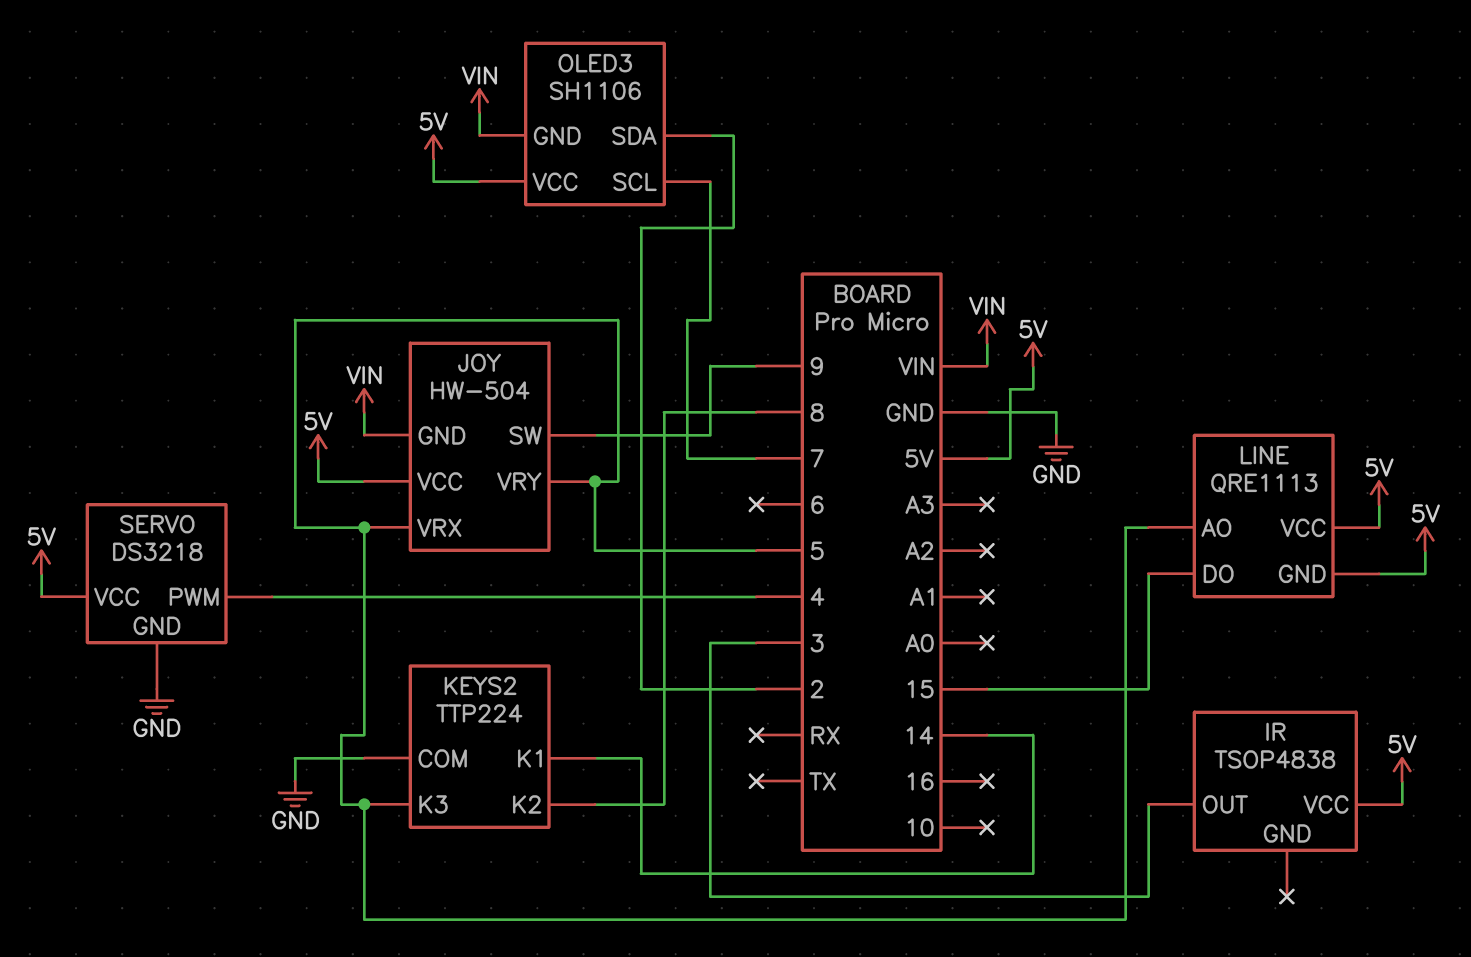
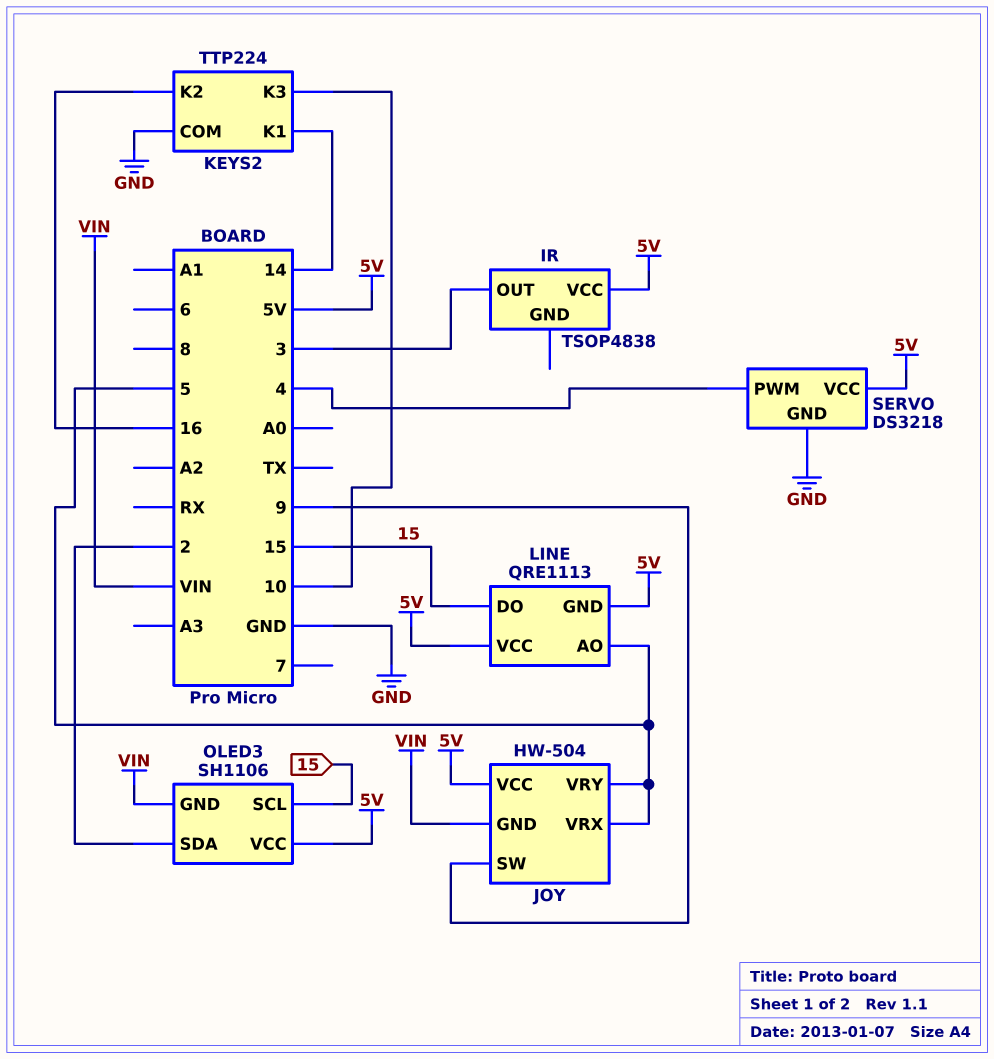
KEYS2 pin K2: 8 -> 16
KEYS2 pin K3: 5 -> 10
OLED3 pin SCL: 7 -> 15

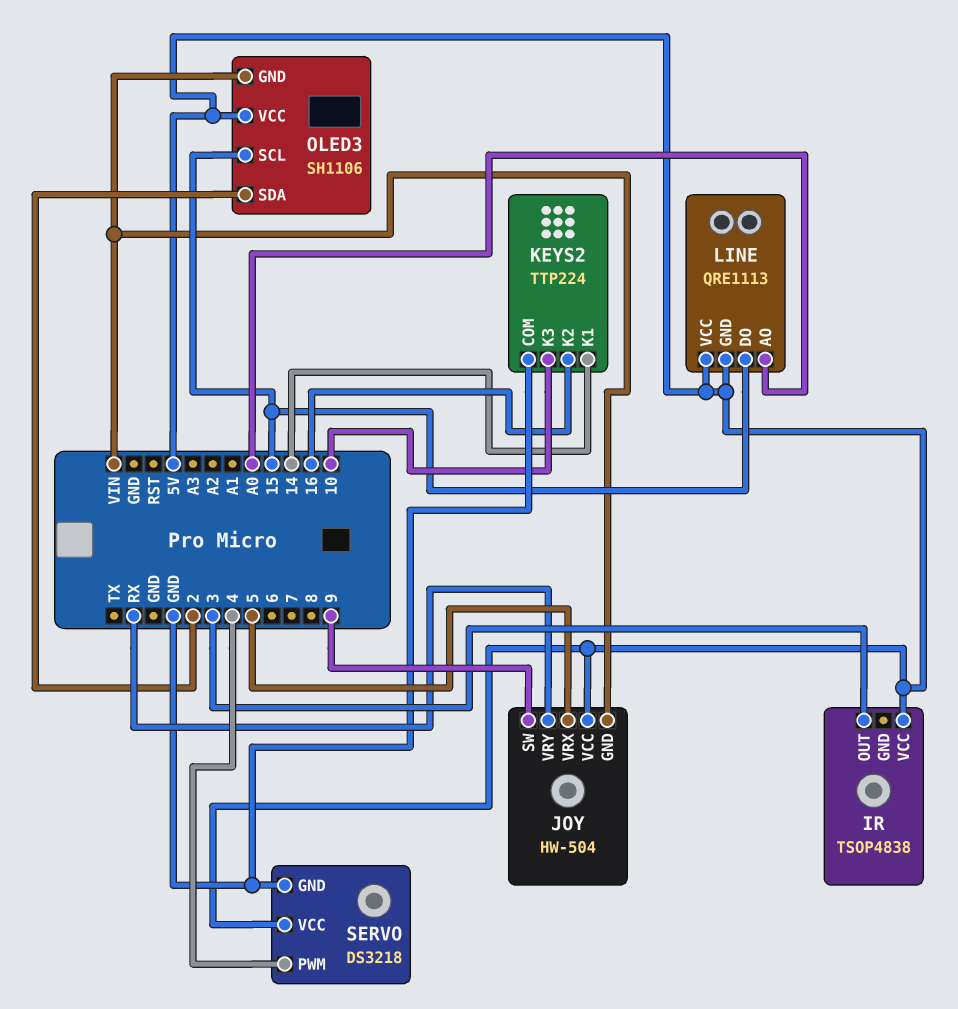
JOY pin VRY: 5 -> RX
LINE pin AO: 5 -> A0

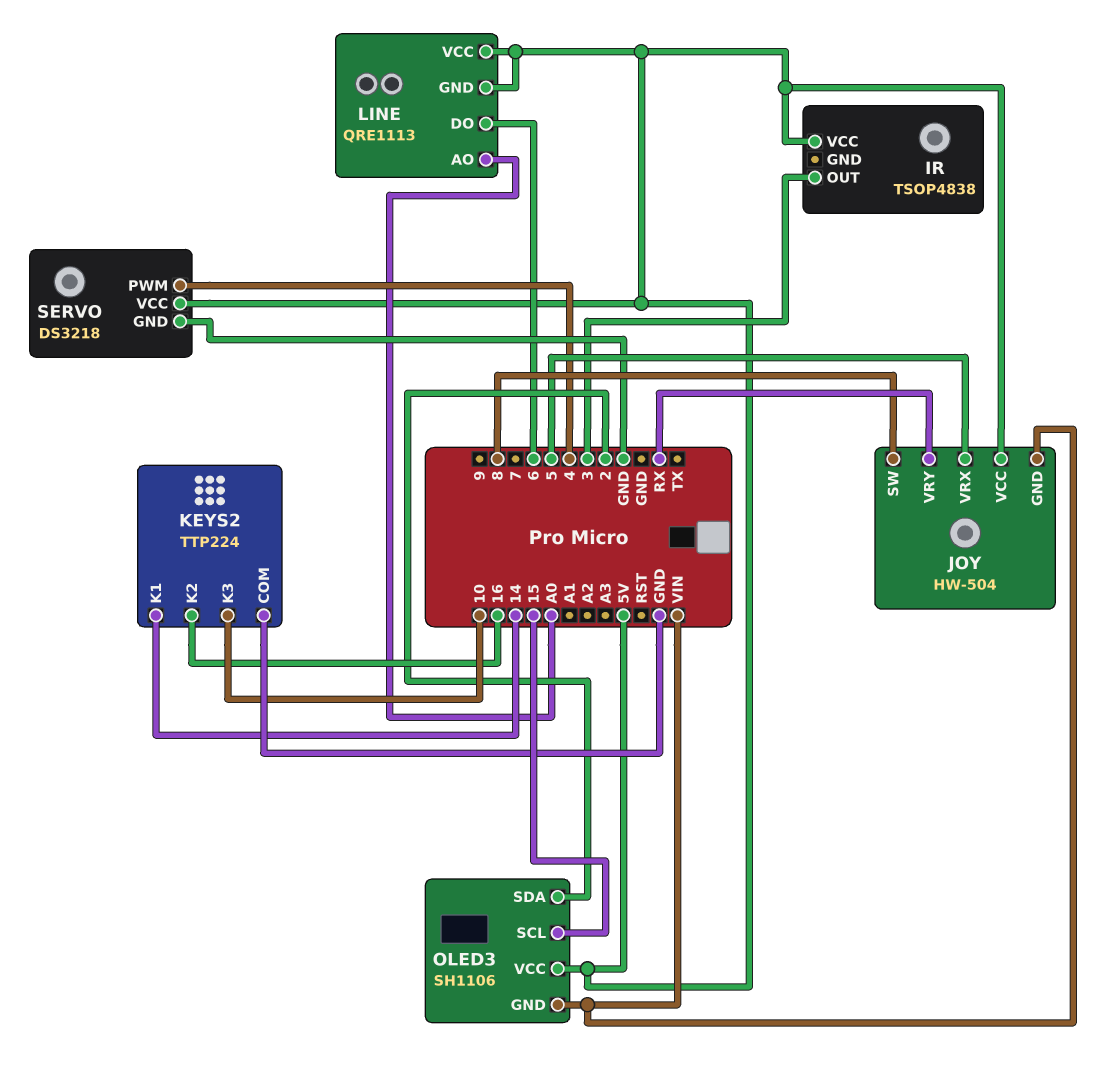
JOY pin SW: 9 -> 8
LINE pin DO: 15 -> 6

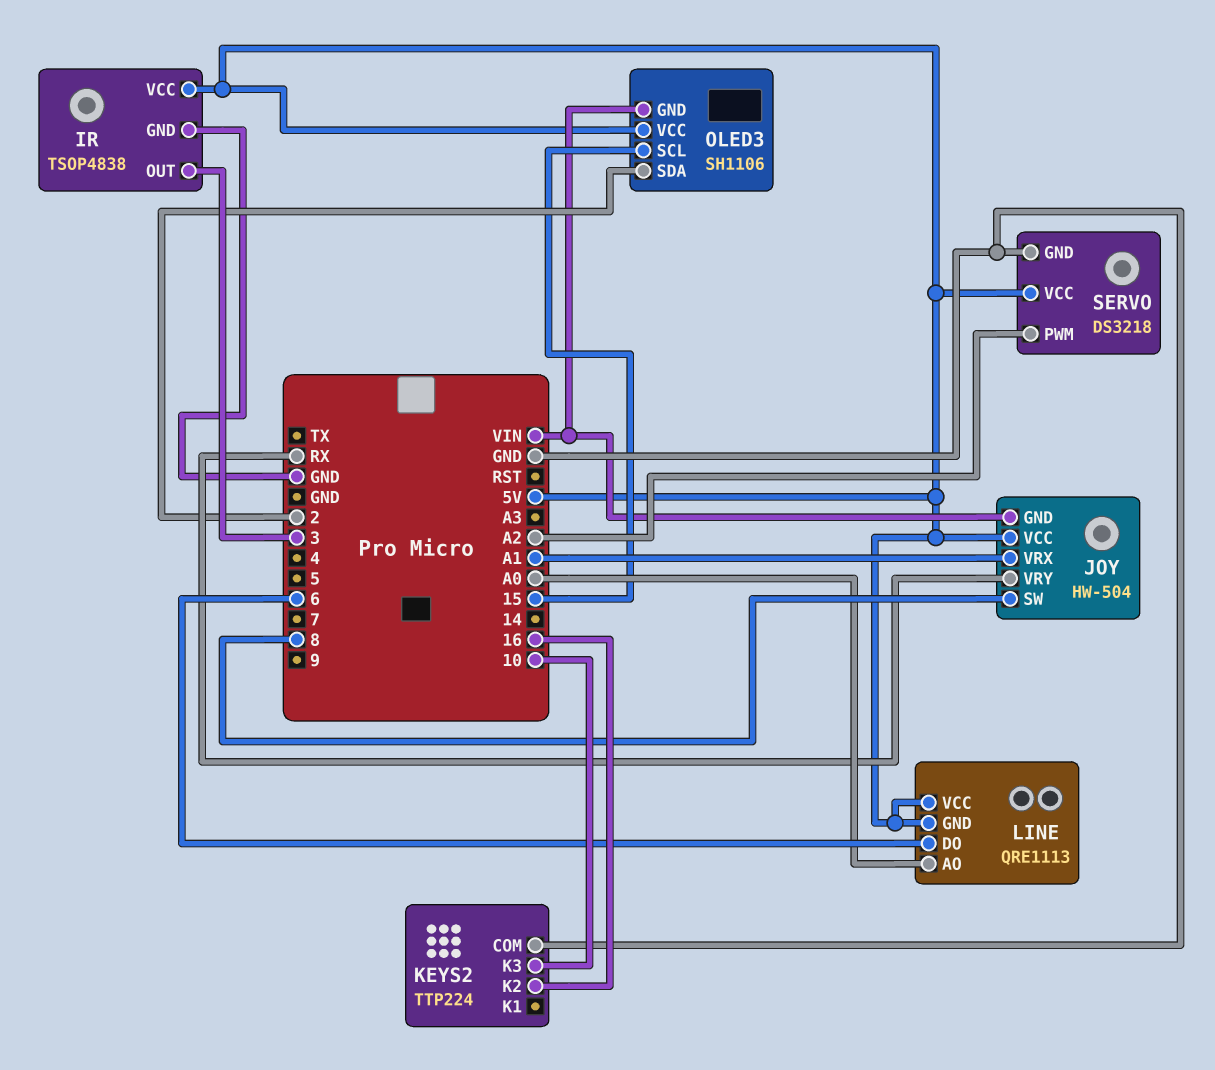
IR pin GND: none -> GND
JOY pin VRX: 5 -> A1
KEYS2 pin K1: 14 -> none
SERVO pin PWM: 4 -> A2

